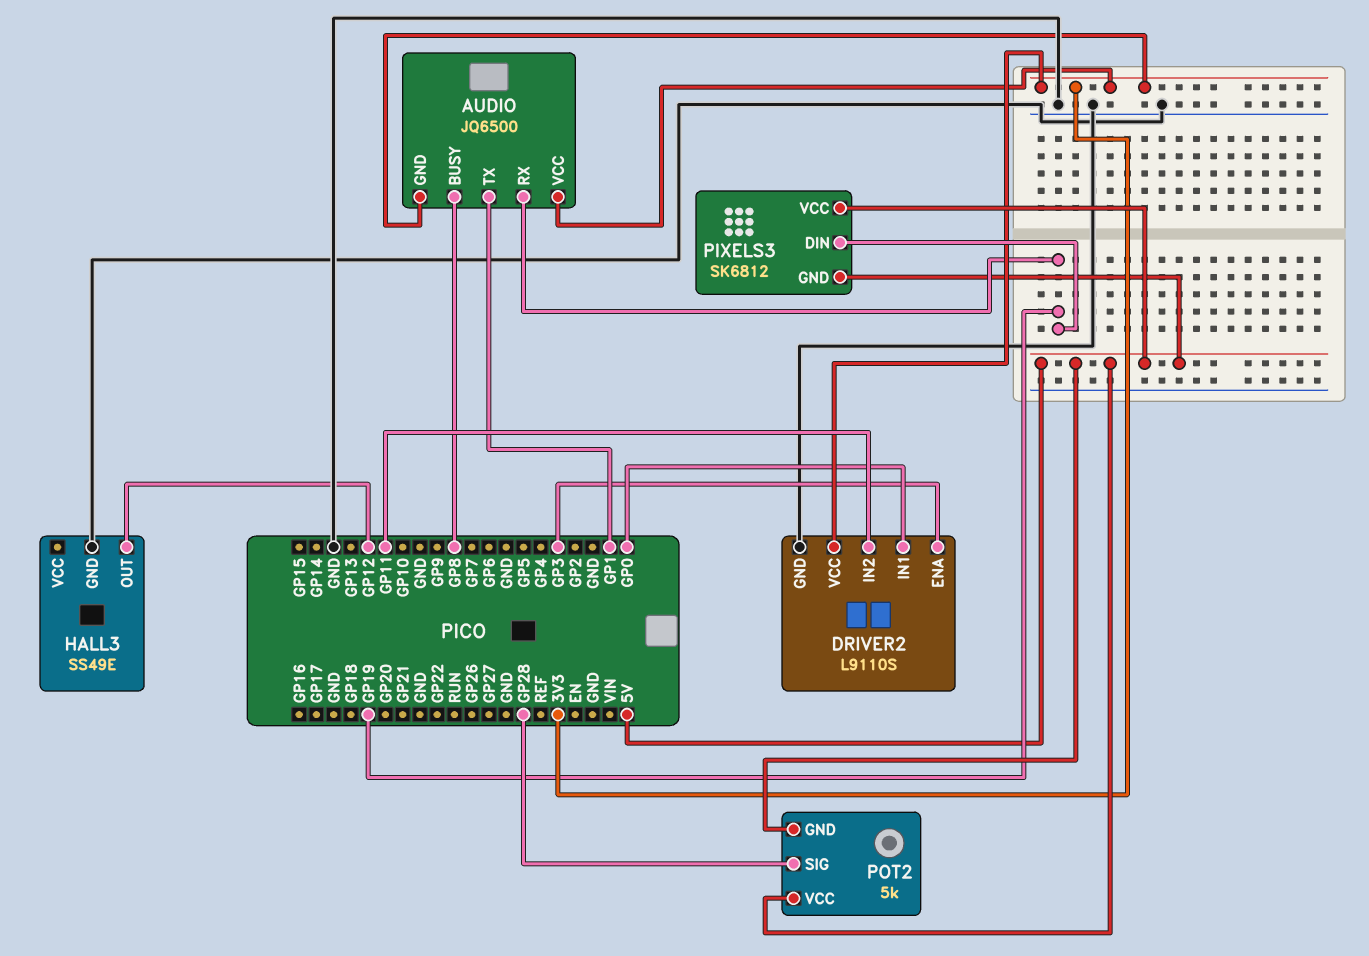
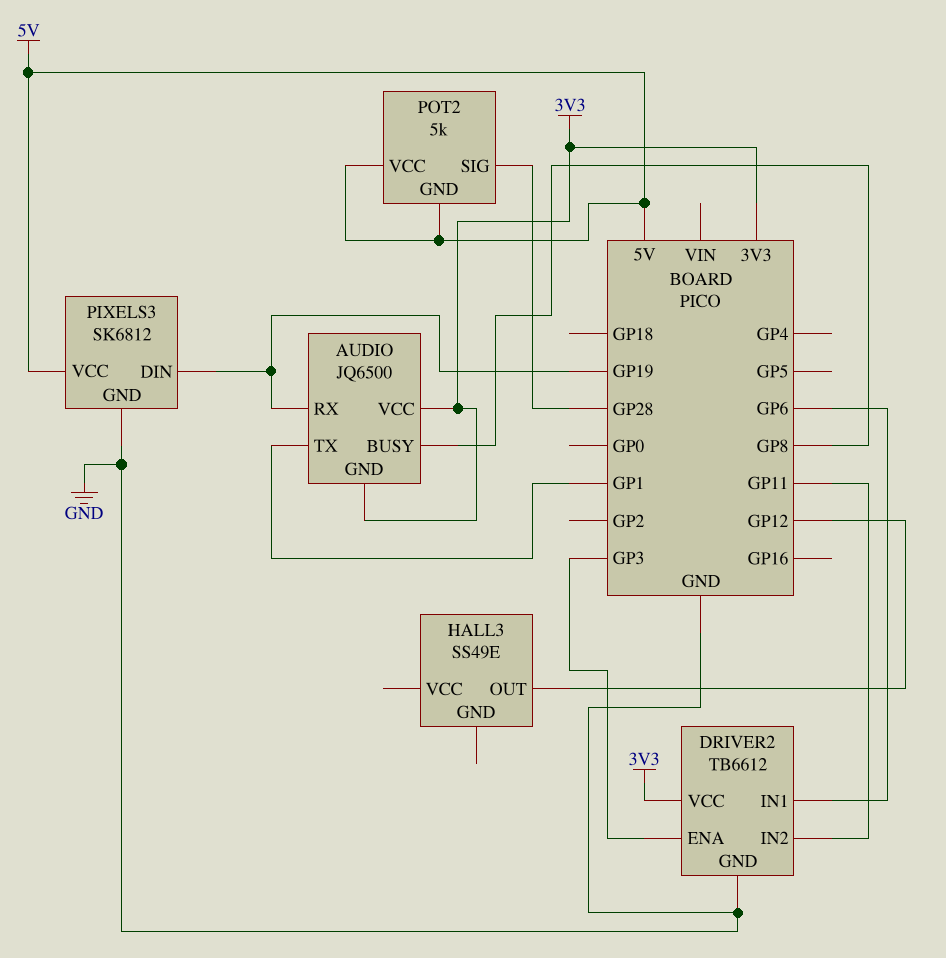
DRIVER2: L9110S -> TB6612
DRIVER2 pin IN1: GP0 -> GP6
HALL3 pin GND: GND -> none
PIXELS3 pin GND: 5V -> GND

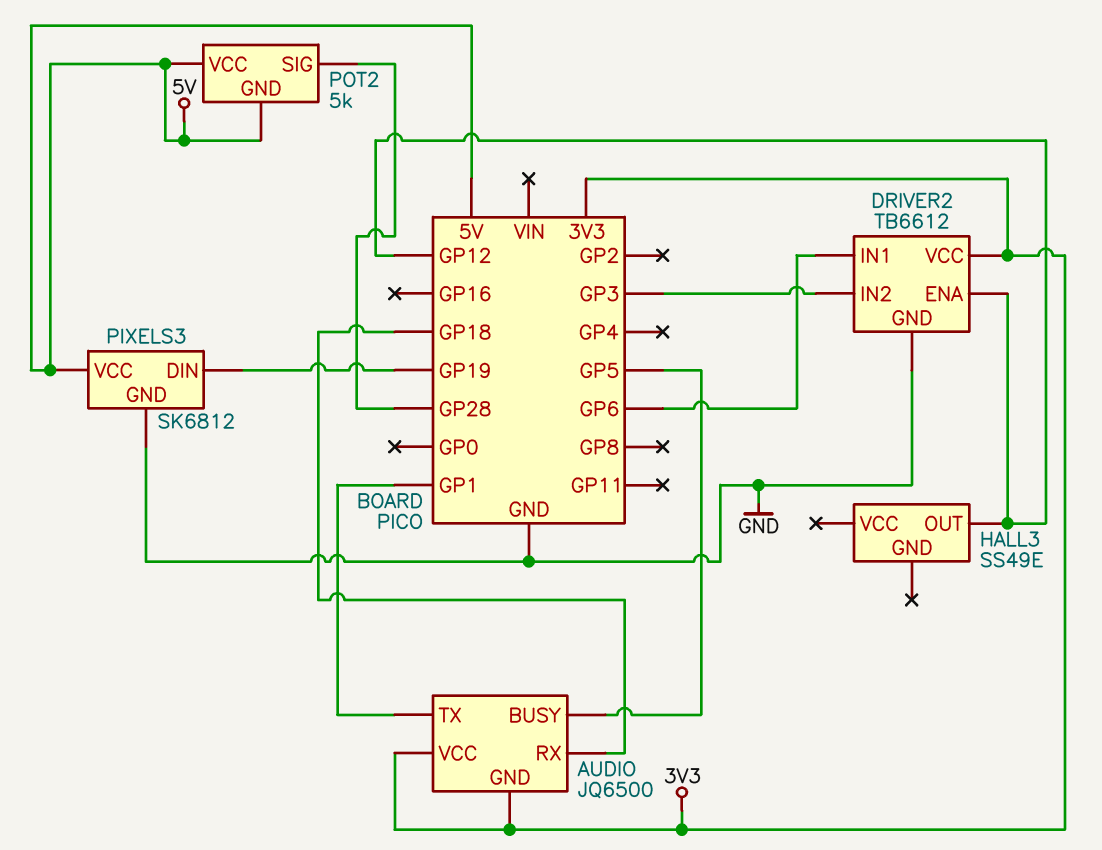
AUDIO pin BUSY: GP8 -> GP5
AUDIO pin RX: GP19 -> GP18
DRIVER2 pin ENA: GP3 -> GP12
DRIVER2 pin IN2: GP11 -> GP3

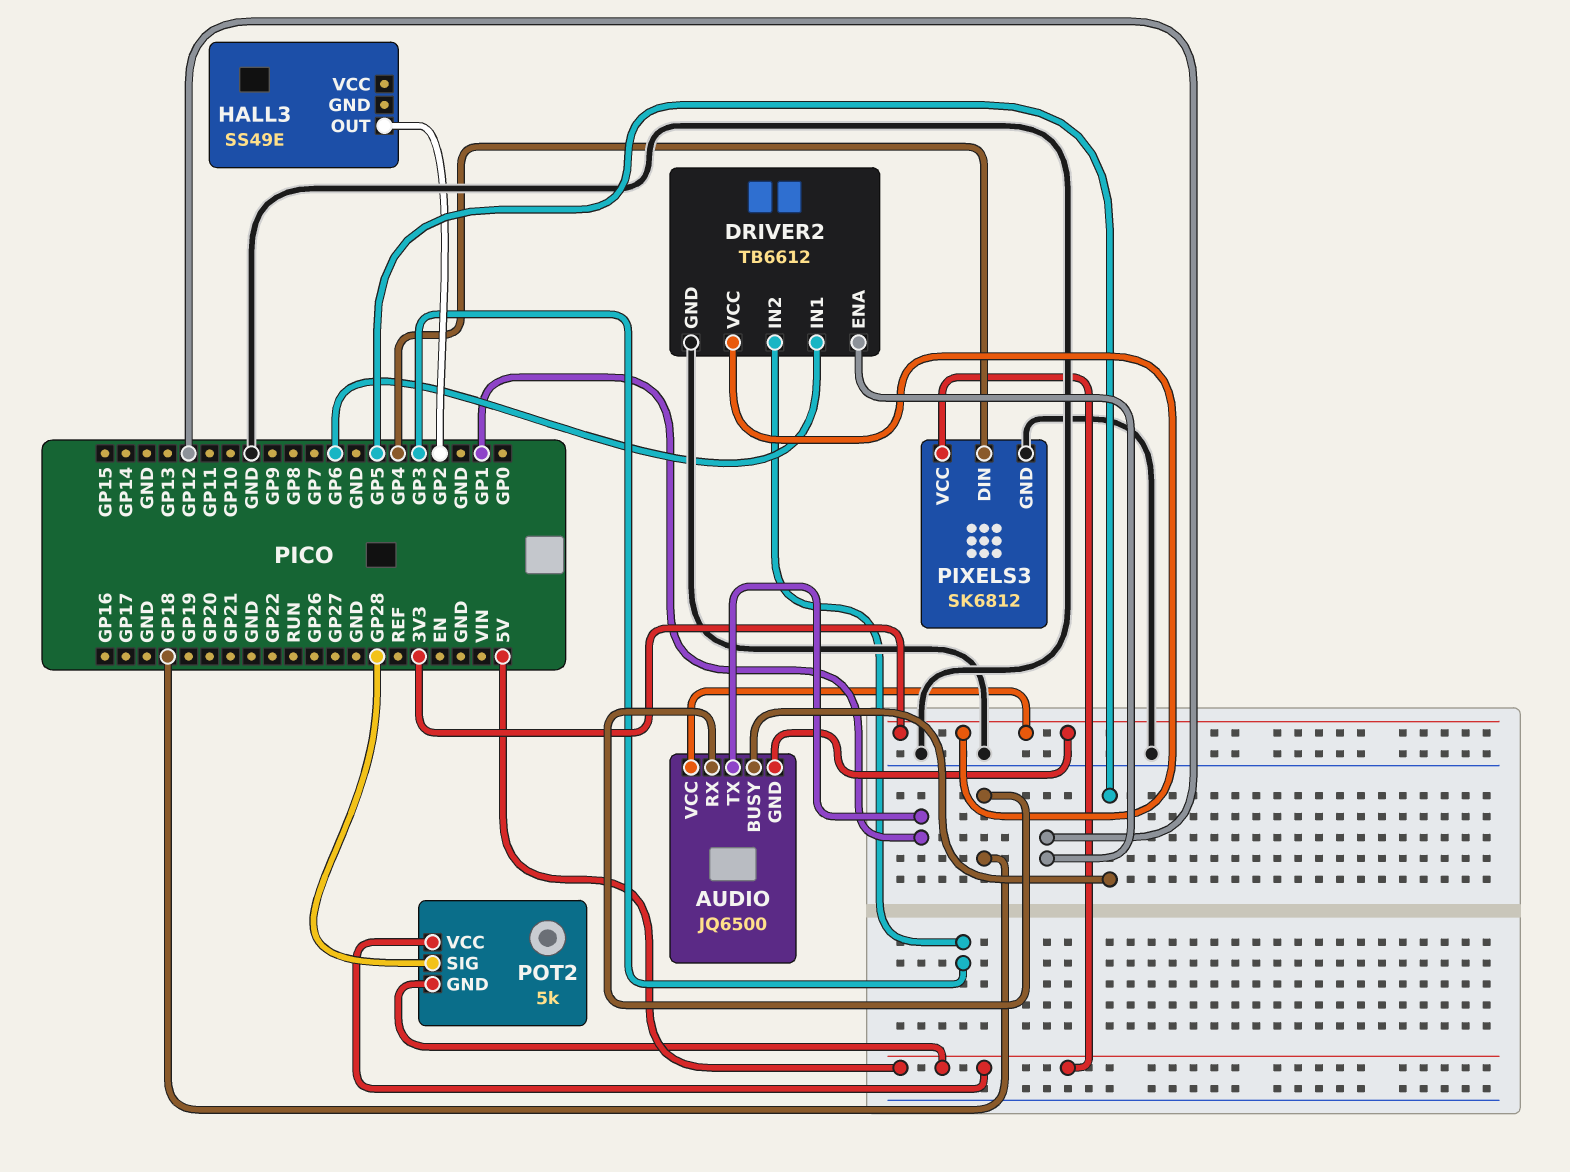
HALL3 pin OUT: GP12 -> GP2
PIXELS3 pin DIN: GP19 -> GP4

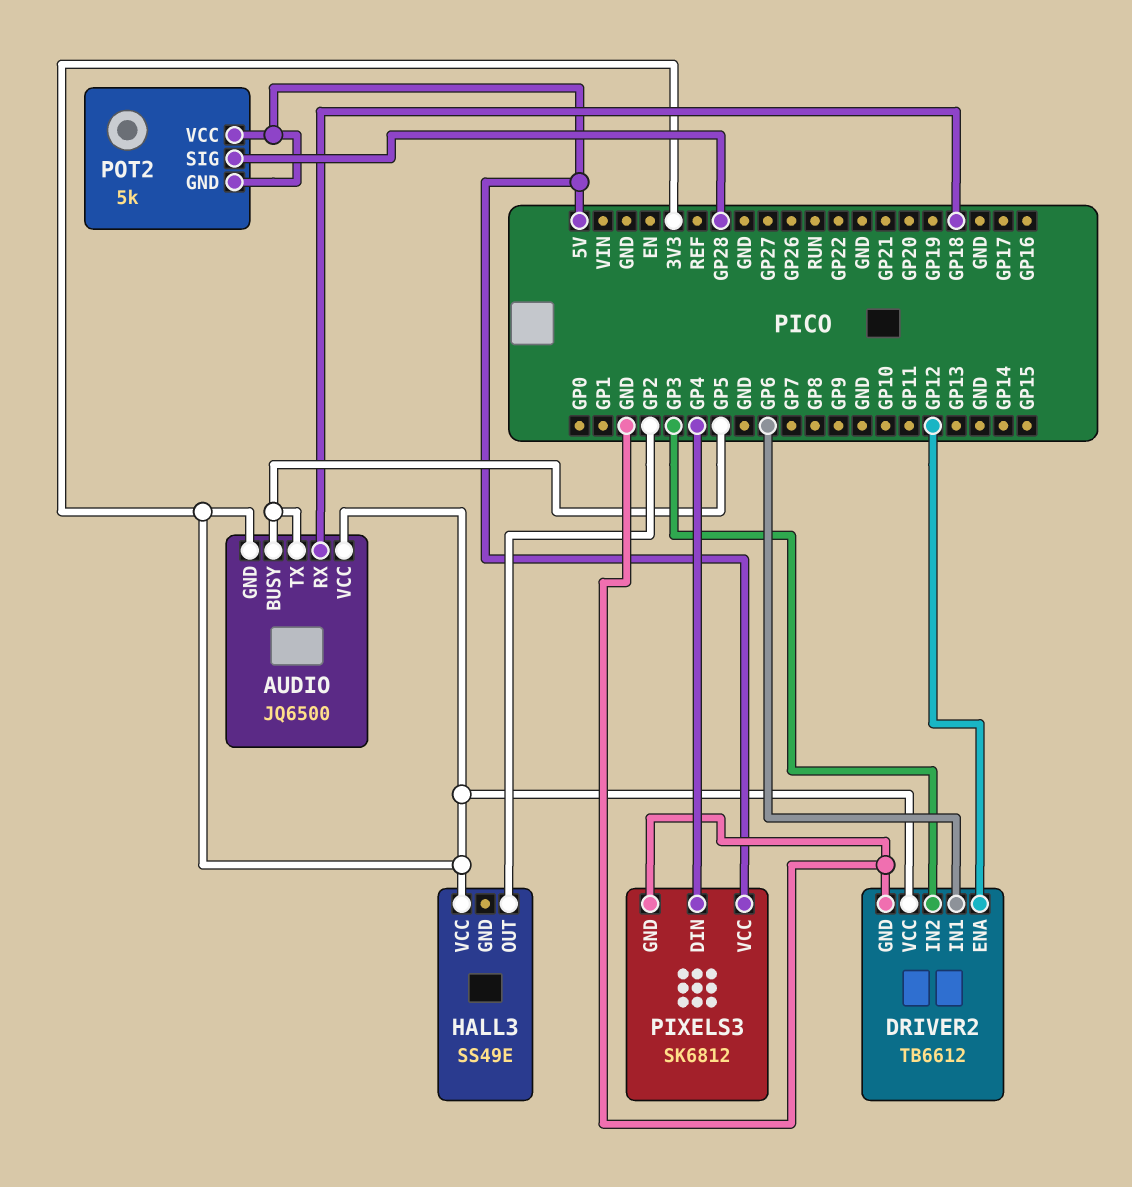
AUDIO pin TX: GP1 -> GP5
HALL3 pin VCC: none -> 3V3

